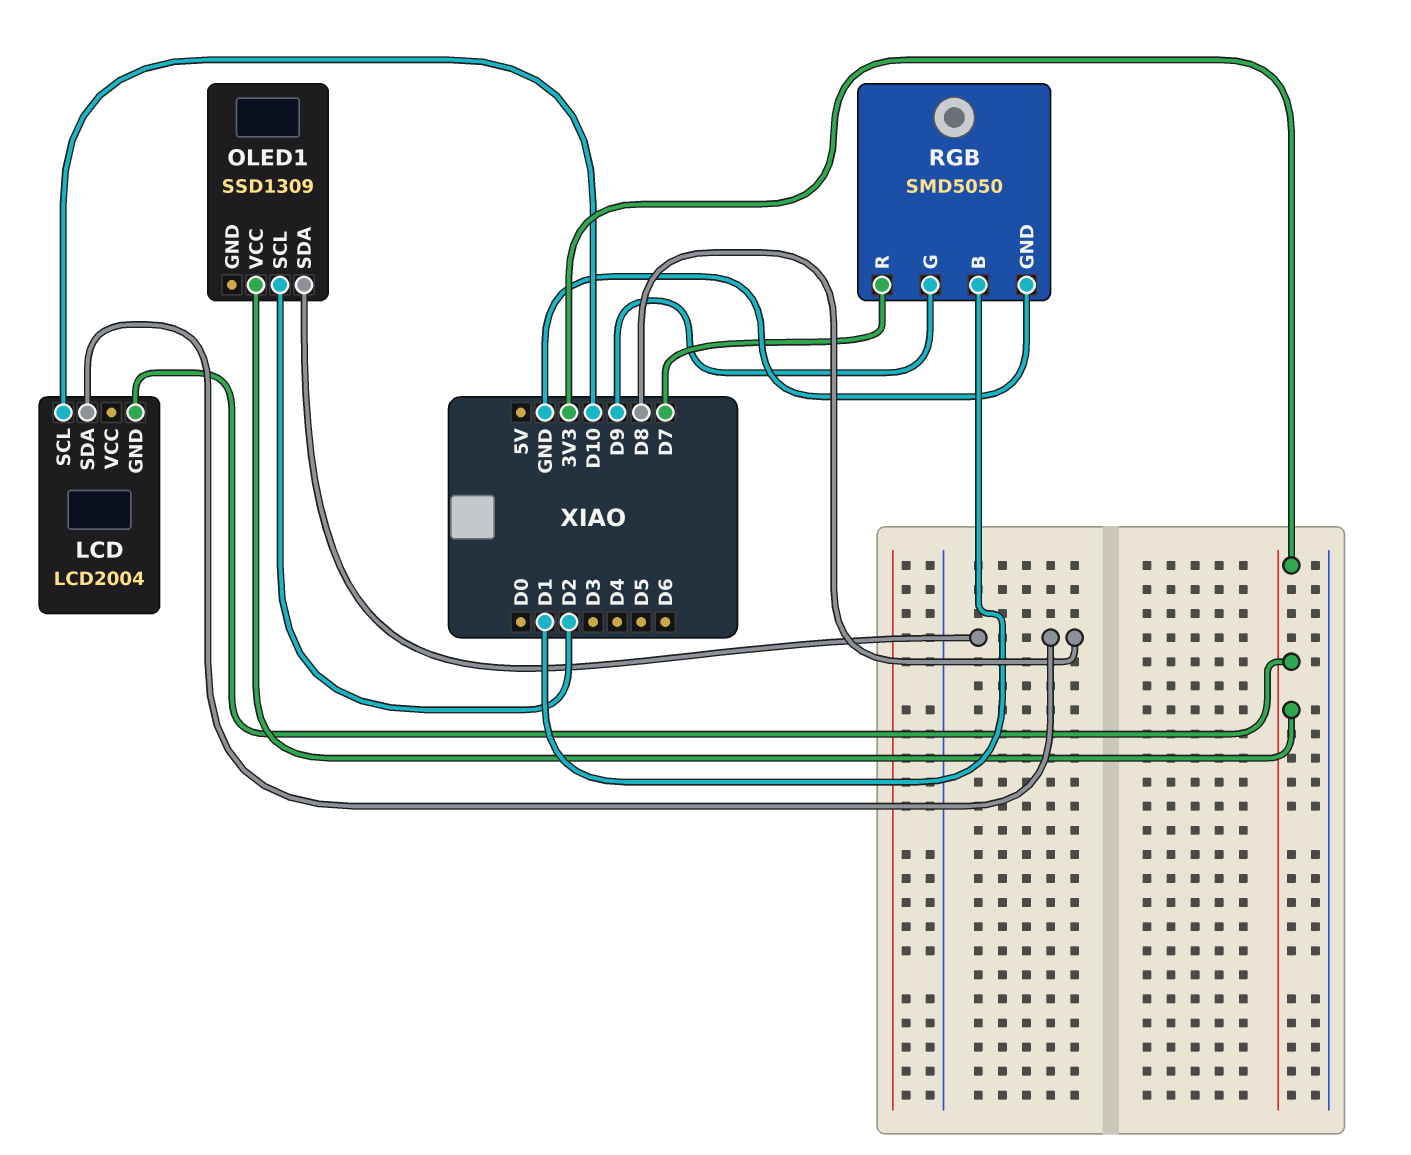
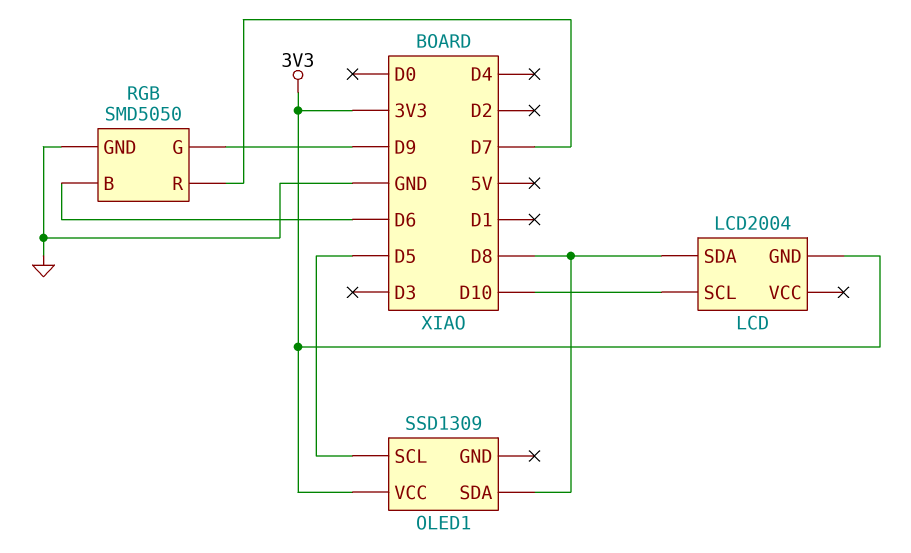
OLED1 pin SCL: D2 -> D5
RGB pin B: D1 -> D6

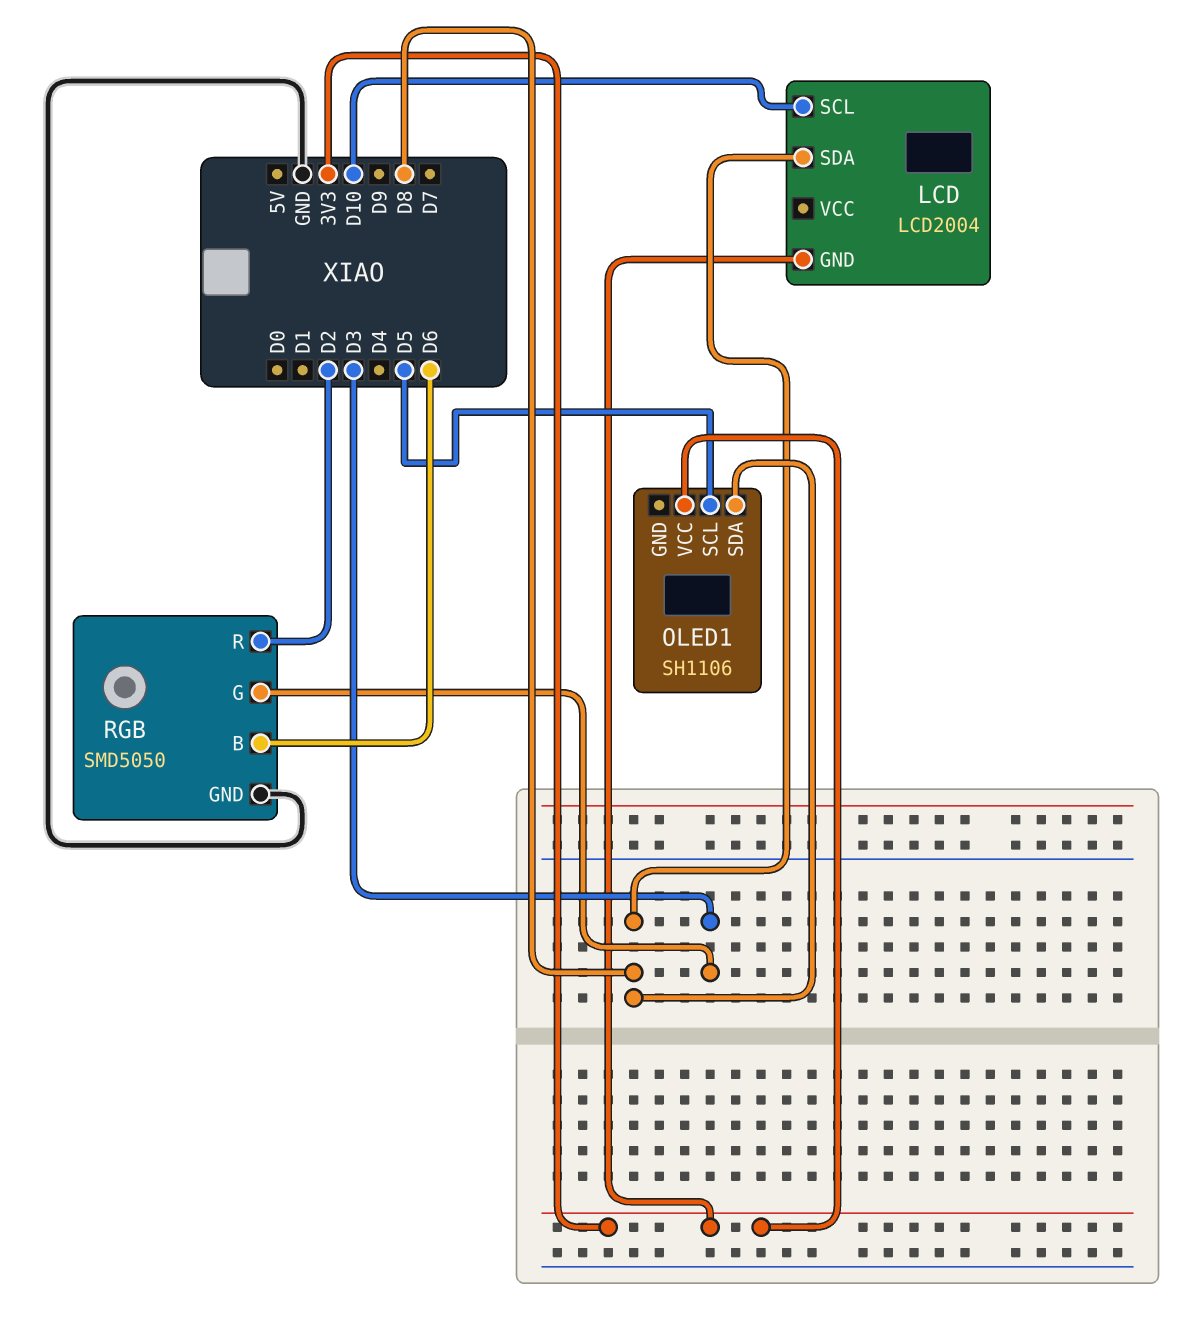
OLED1: SSD1309 -> SH1106
RGB pin G: D9 -> D3
RGB pin R: D7 -> D2

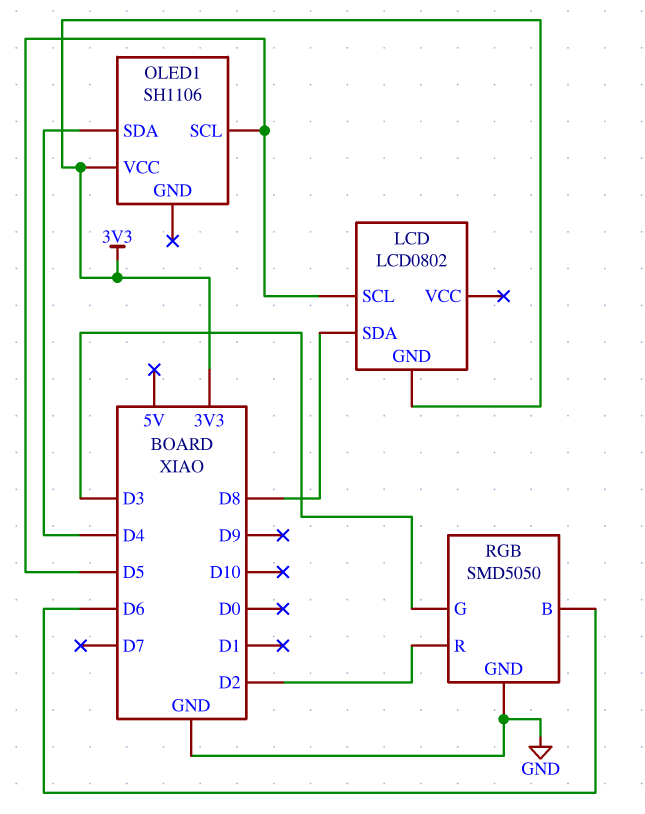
LCD: LCD2004 -> LCD0802
LCD pin SCL: D10 -> D5
OLED1 pin SDA: D8 -> D4

